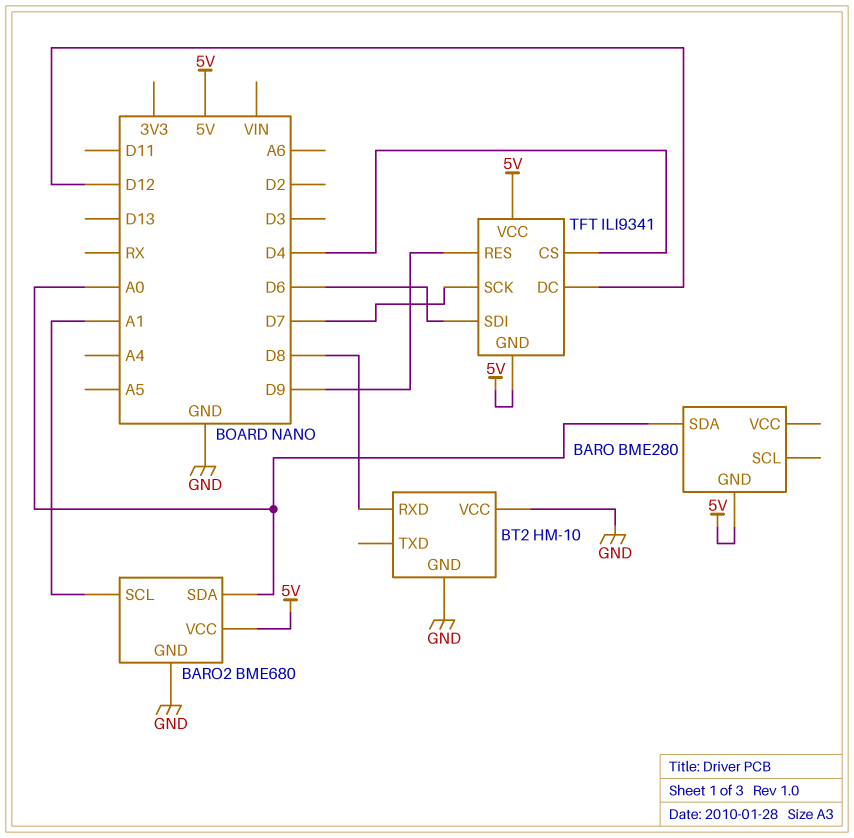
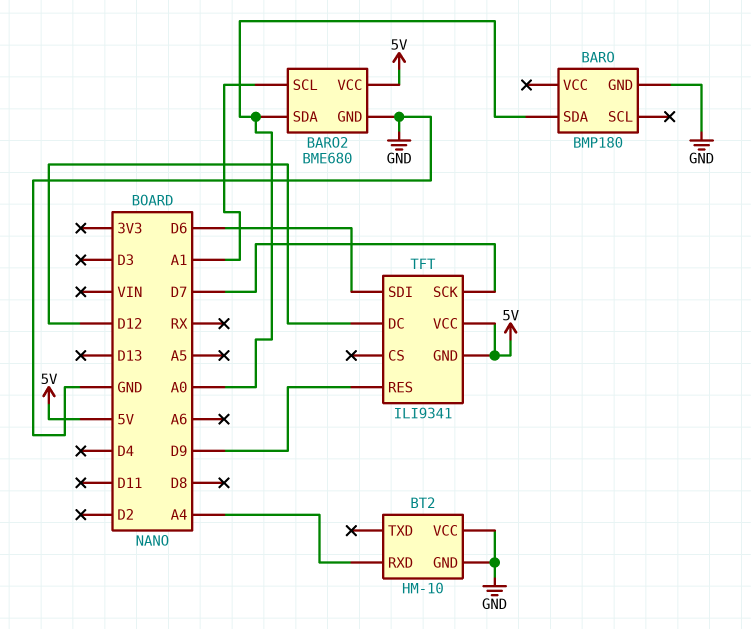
BARO: BME280 -> BMP180
BARO pin GND: 5V -> GND
BT2 pin RXD: D8 -> A4
TFT pin CS: D4 -> none

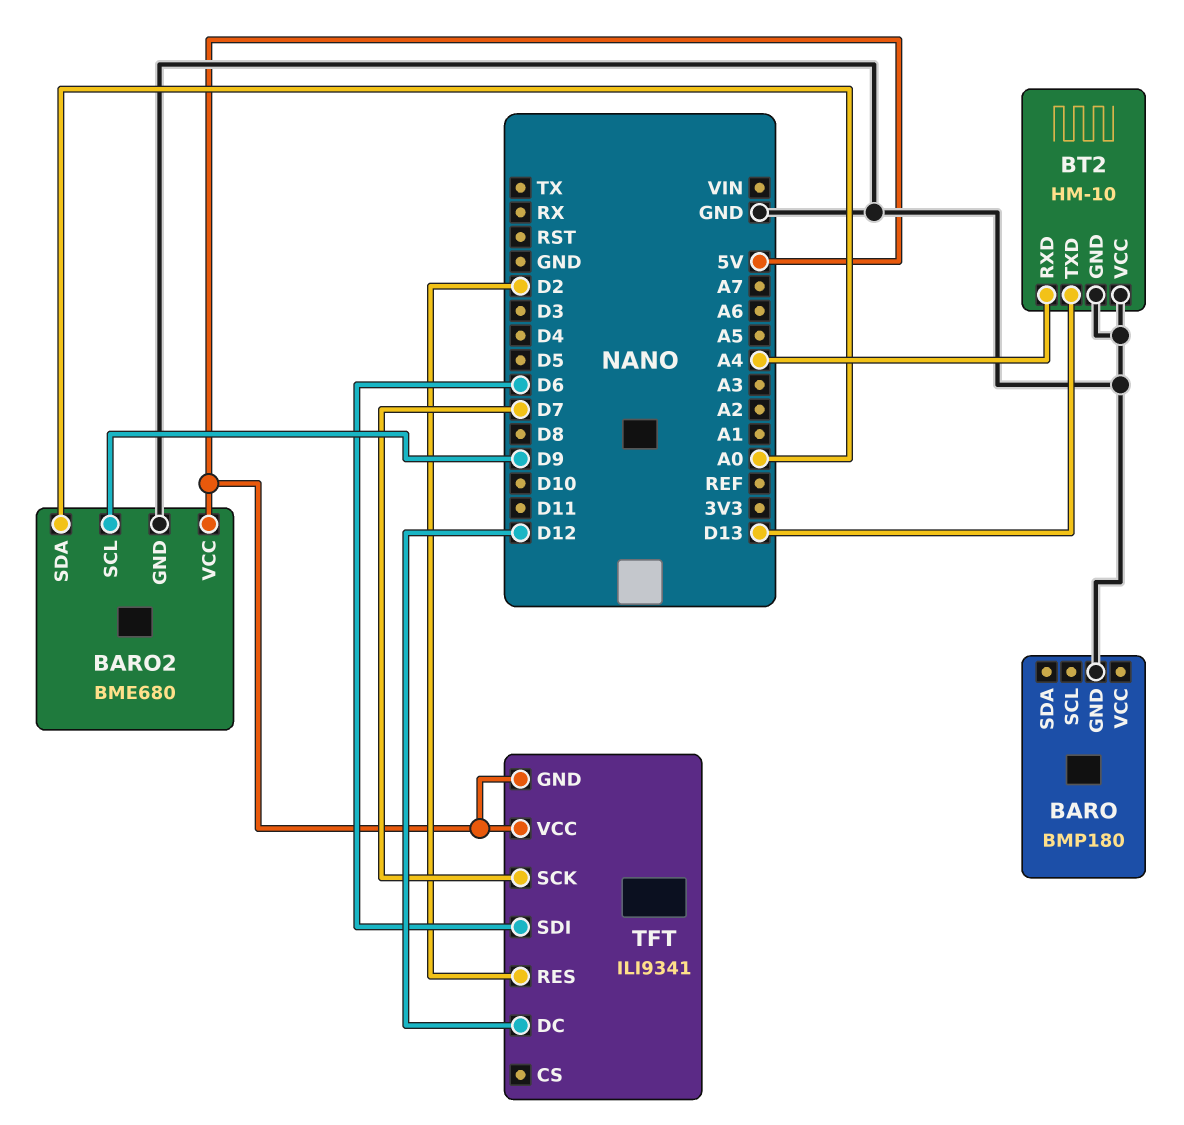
BARO pin SDA: A0 -> none
BARO2 pin SCL: A1 -> D9
BT2 pin TXD: none -> D13
TFT pin RES: D9 -> D2

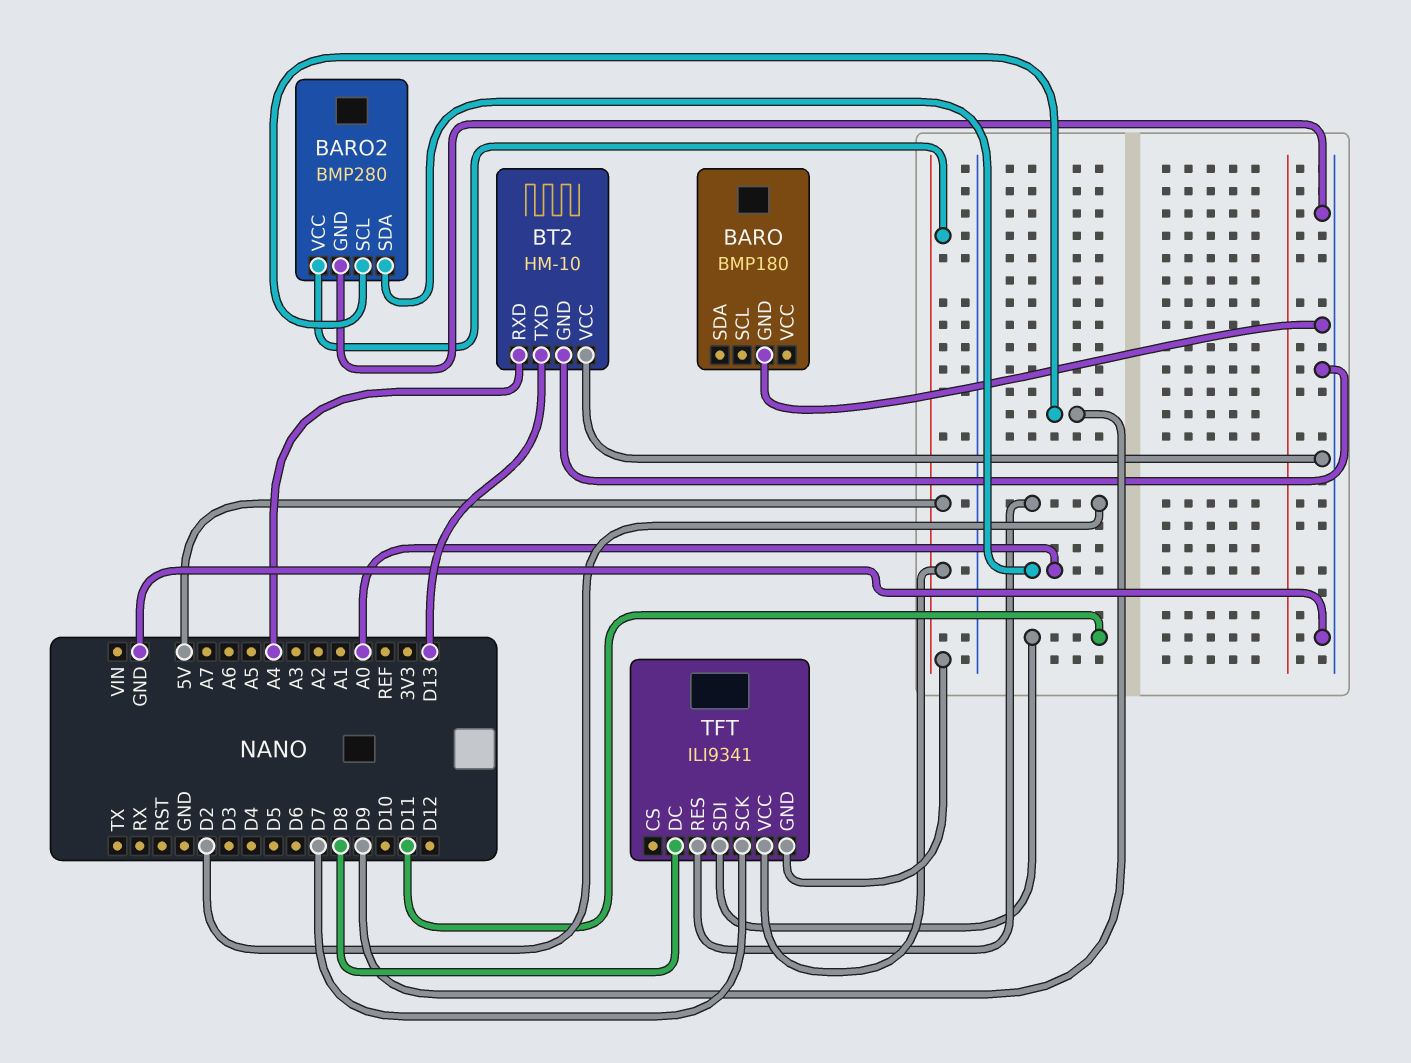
BARO2: BME680 -> BMP280
TFT pin DC: D12 -> D8
TFT pin SDI: D6 -> D11

